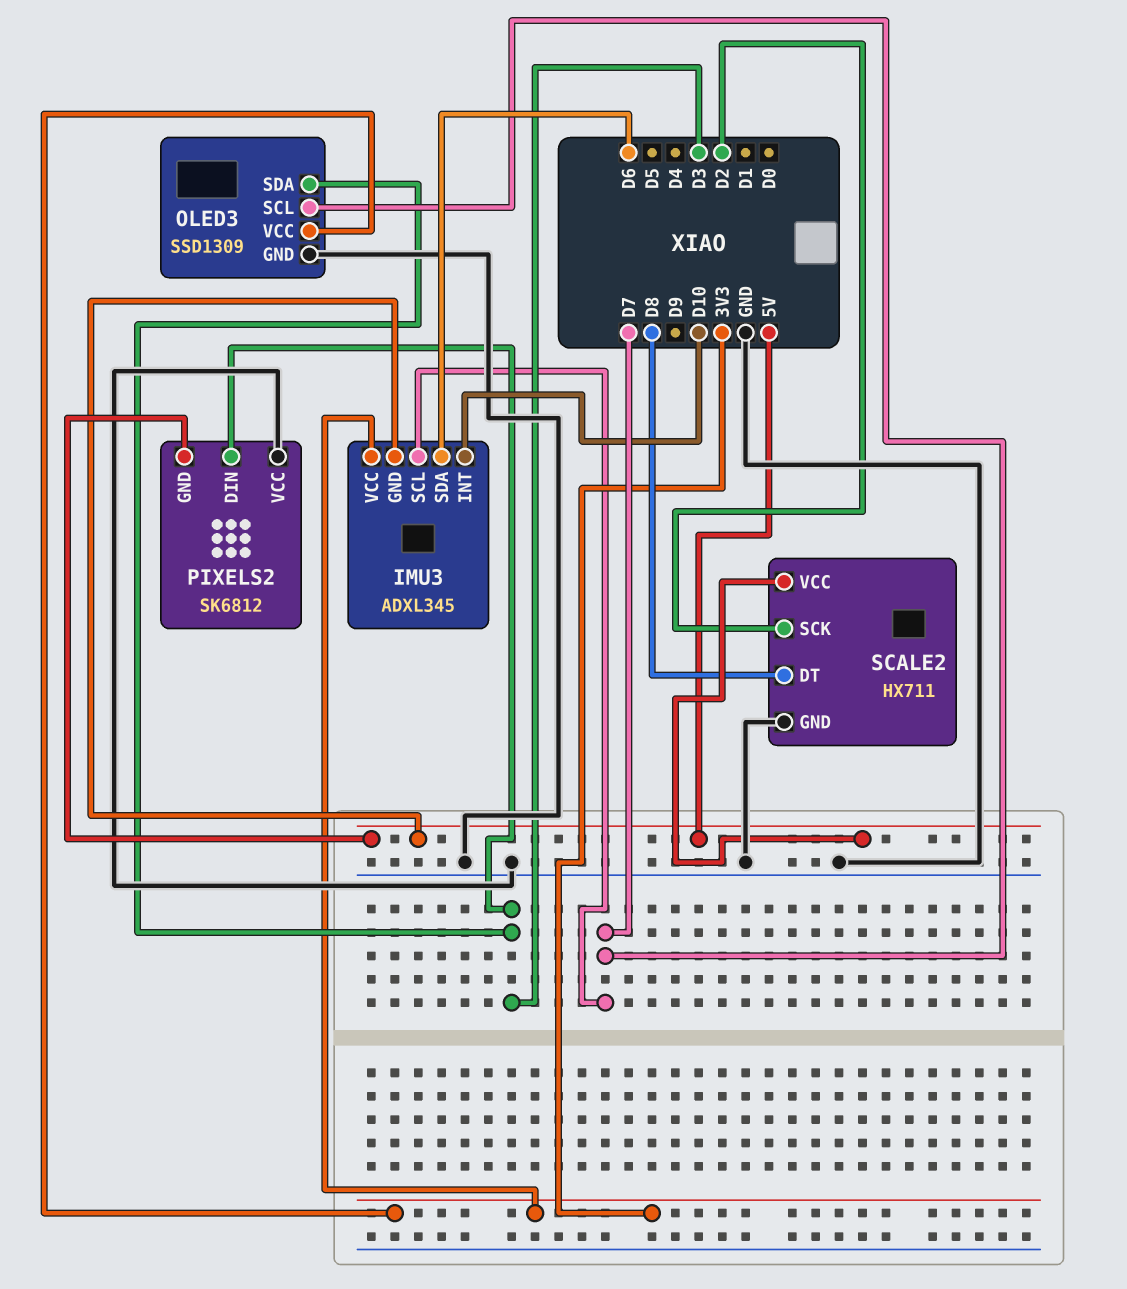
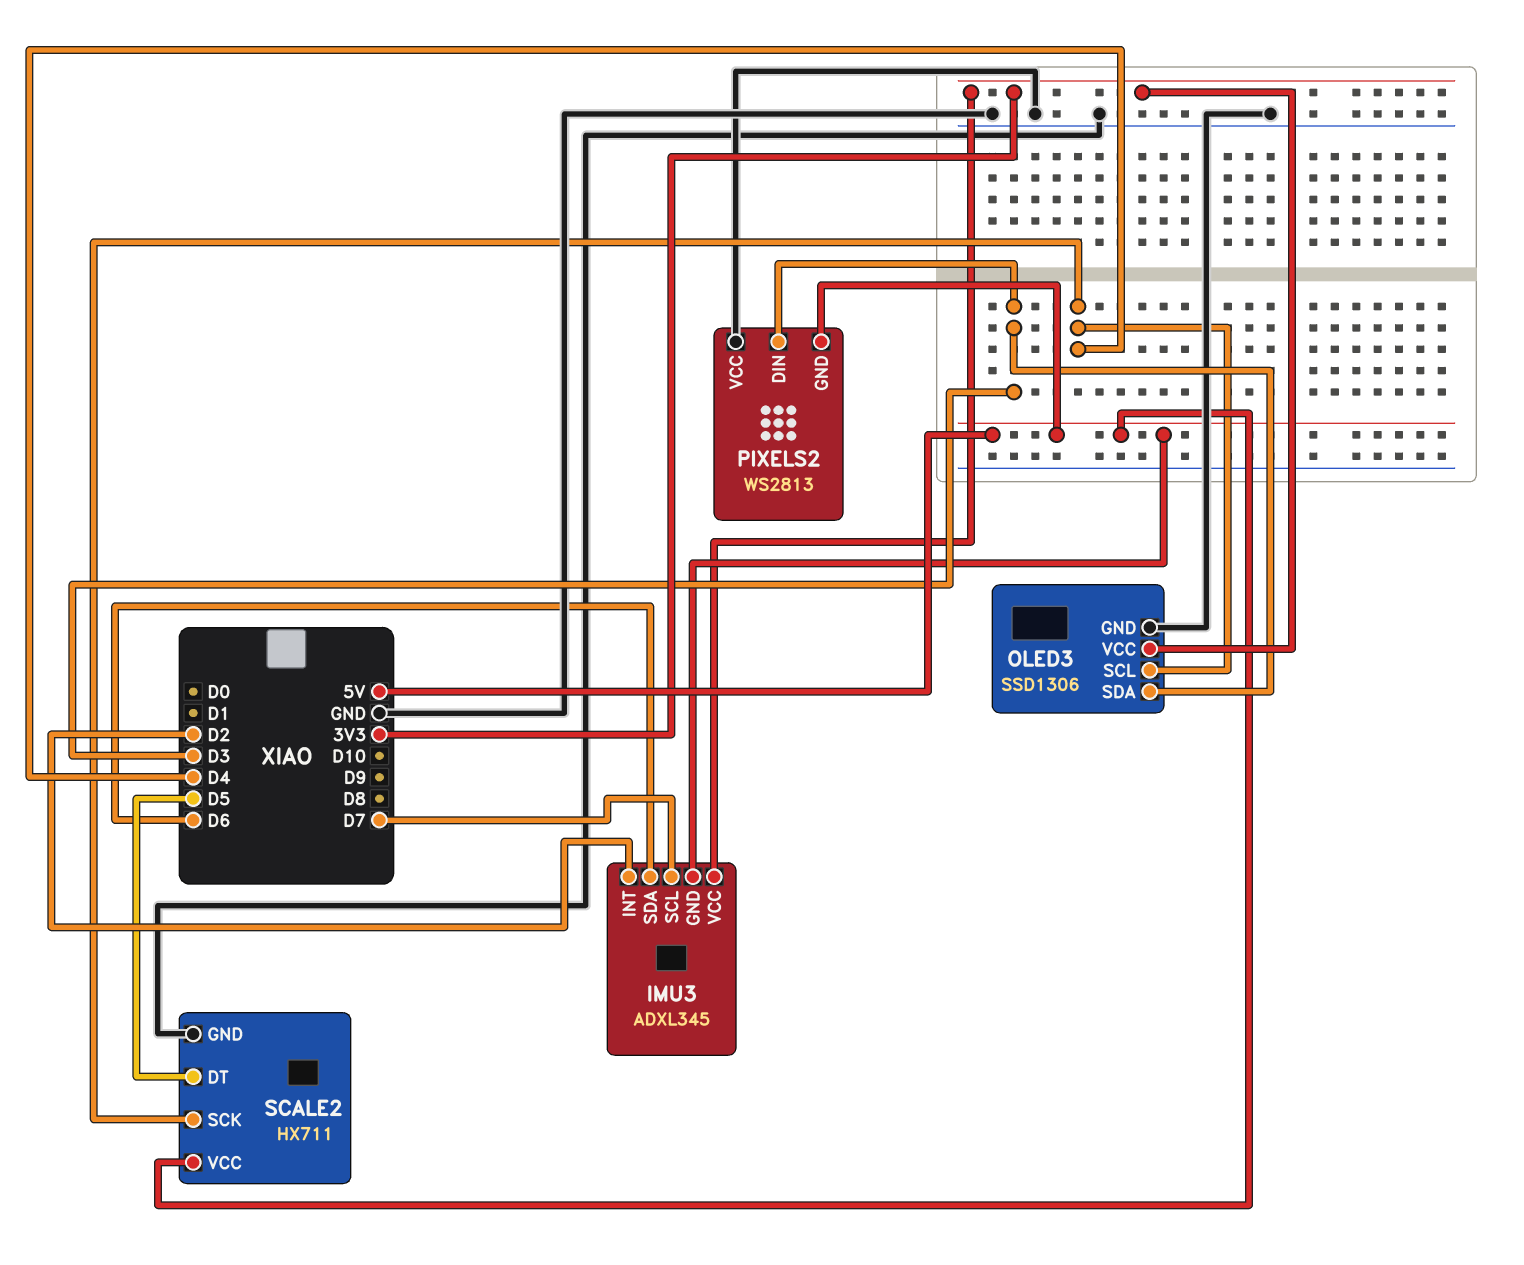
IMU3 pin INT: D10 -> D2
OLED3: SSD1309 -> SSD1306
OLED3 pin SCL: D7 -> D4
PIXELS2: SK6812 -> WS2813
SCALE2 pin DT: D8 -> D5
SCALE2 pin SCK: D2 -> D4

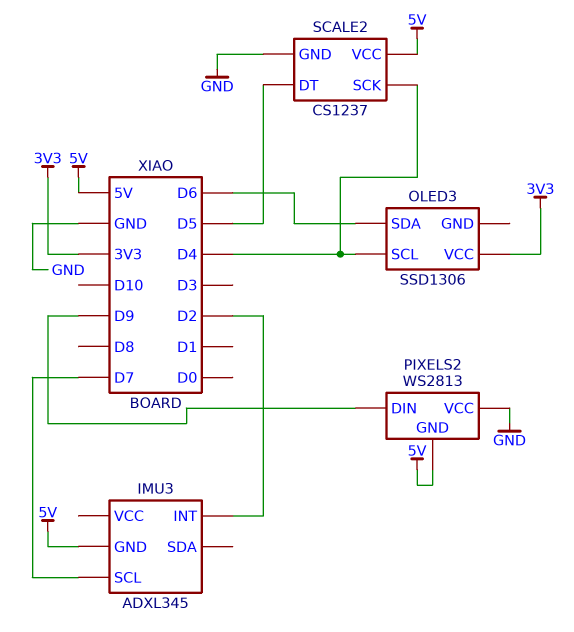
IMU3 pin SDA: D6 -> none
IMU3 pin VCC: 3V3 -> none
OLED3 pin GND: GND -> none
OLED3 pin SDA: D3 -> D6
PIXELS2 pin DIN: D3 -> D9
SCALE2: HX711 -> CS1237

